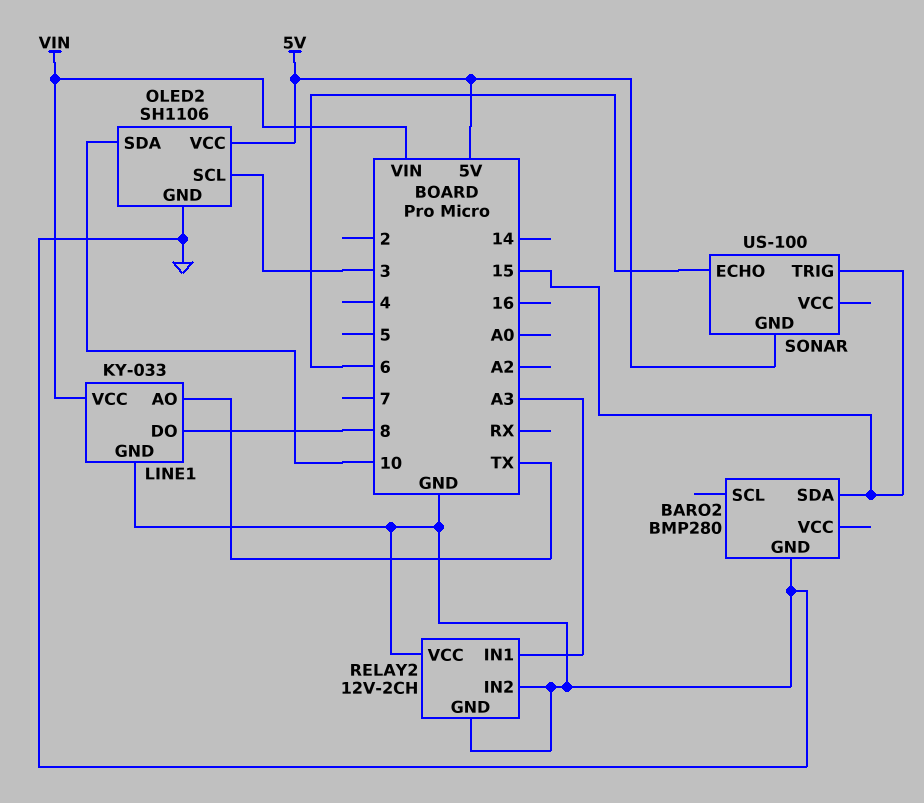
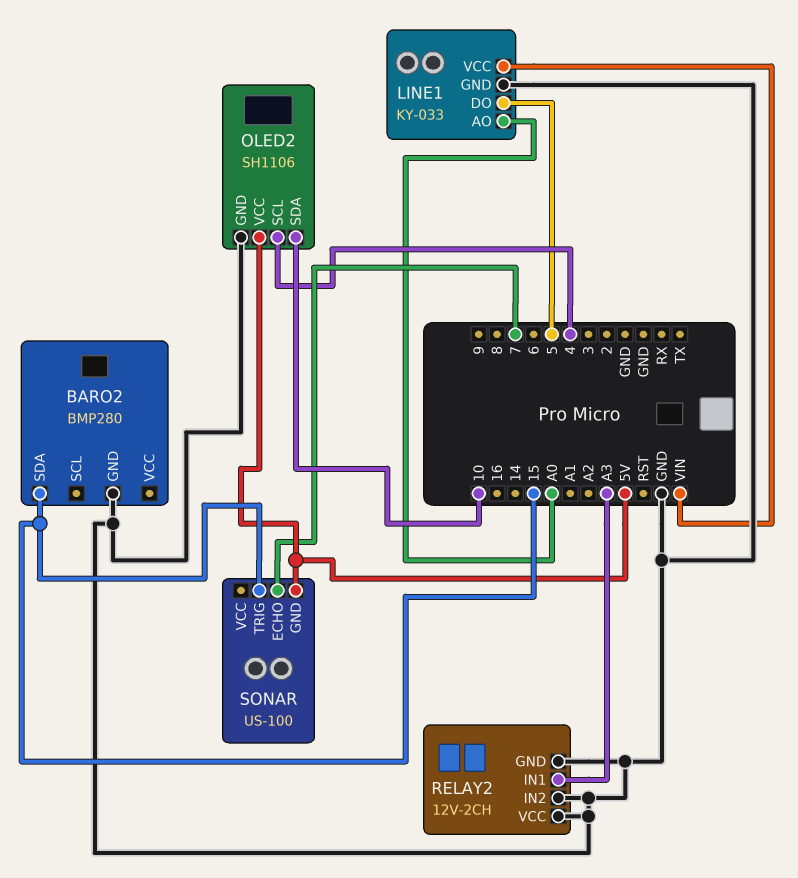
LINE1 pin AO: TX -> A0
LINE1 pin DO: 8 -> 5
OLED2 pin SCL: 3 -> 4
SONAR pin ECHO: 6 -> 7

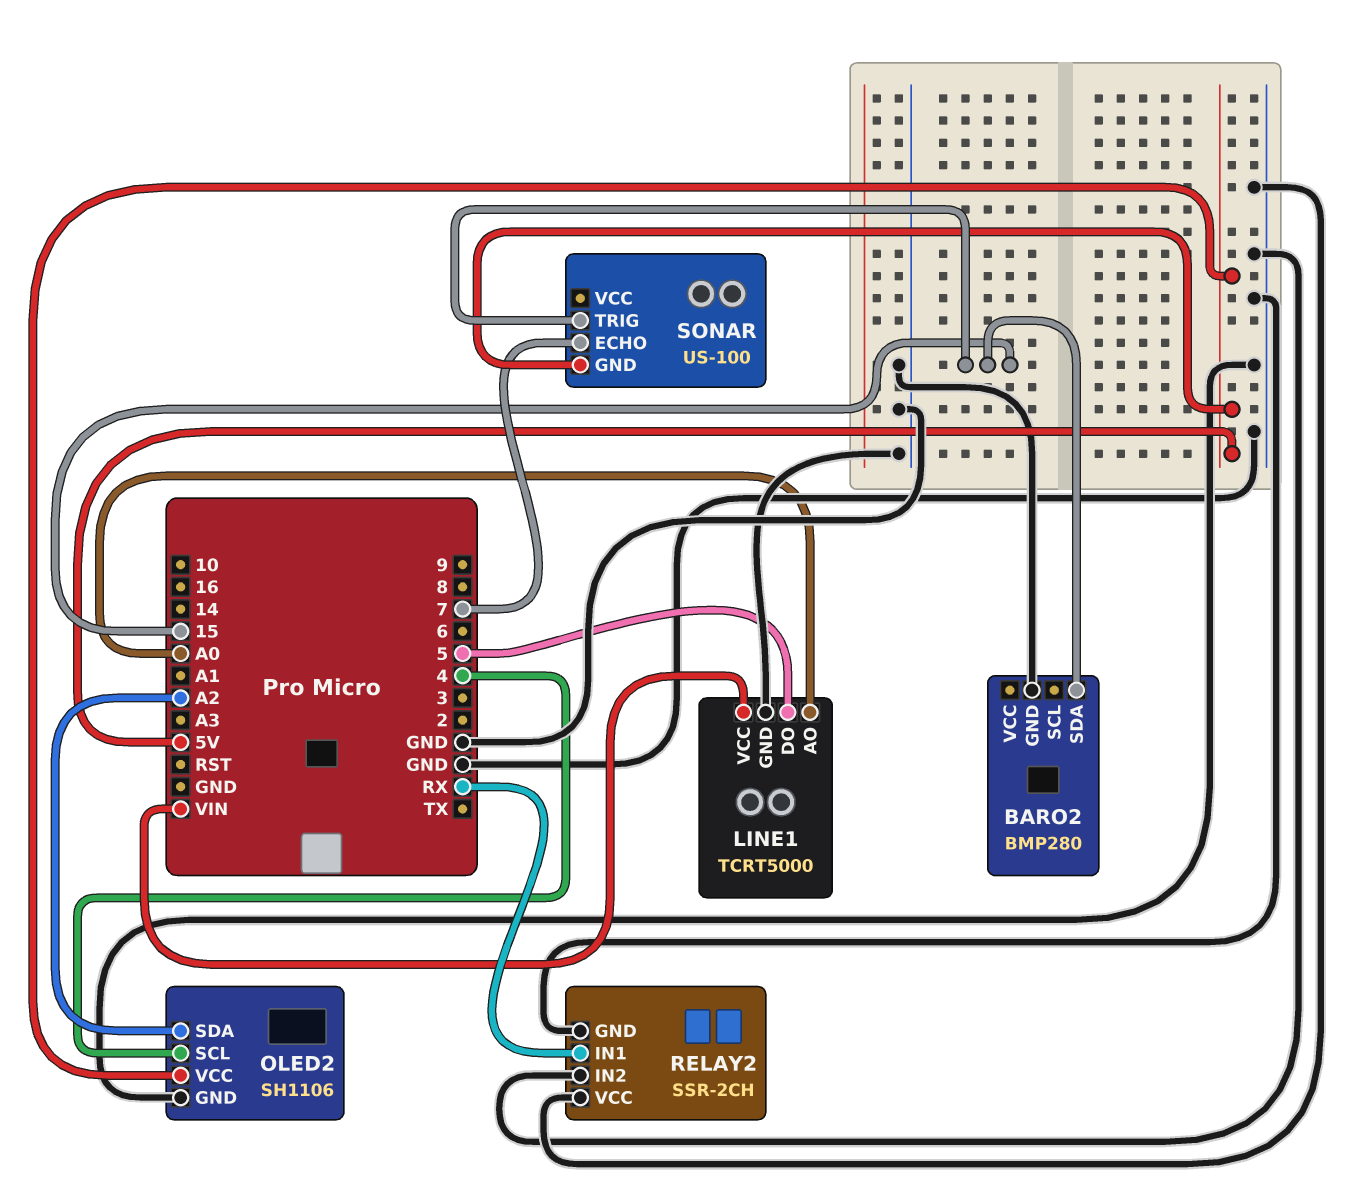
LINE1: KY-033 -> TCRT5000
OLED2 pin SDA: 10 -> A2
RELAY2: 12V-2CH -> SSR-2CH
RELAY2 pin IN1: A3 -> RX

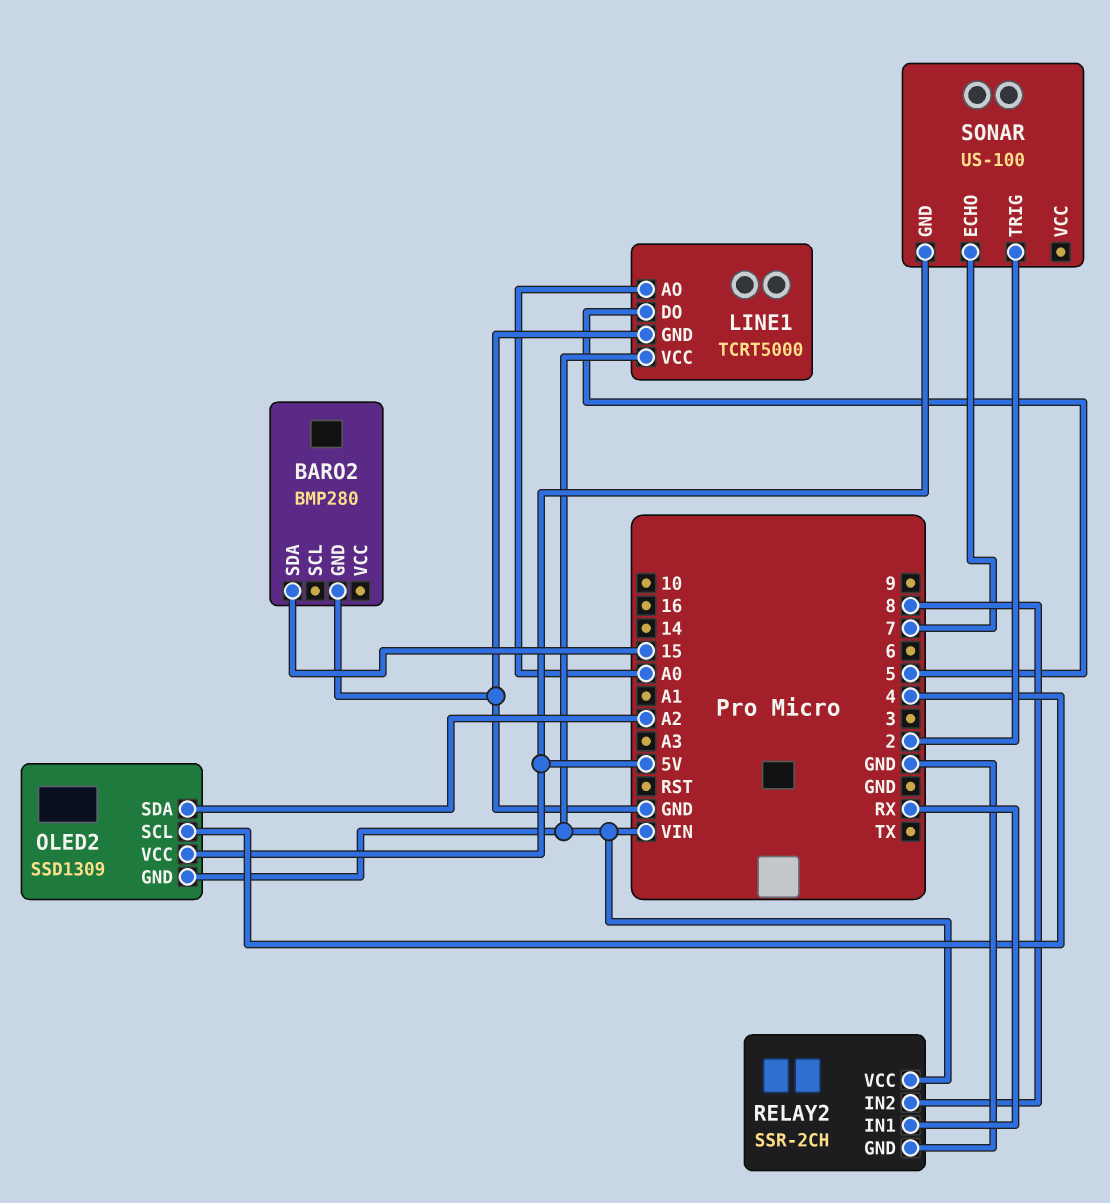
OLED2: SH1106 -> SSD1309
OLED2 pin GND: GND -> VIN
RELAY2 pin IN2: GND -> 8
RELAY2 pin VCC: GND -> VIN
SONAR pin TRIG: 15 -> 2

